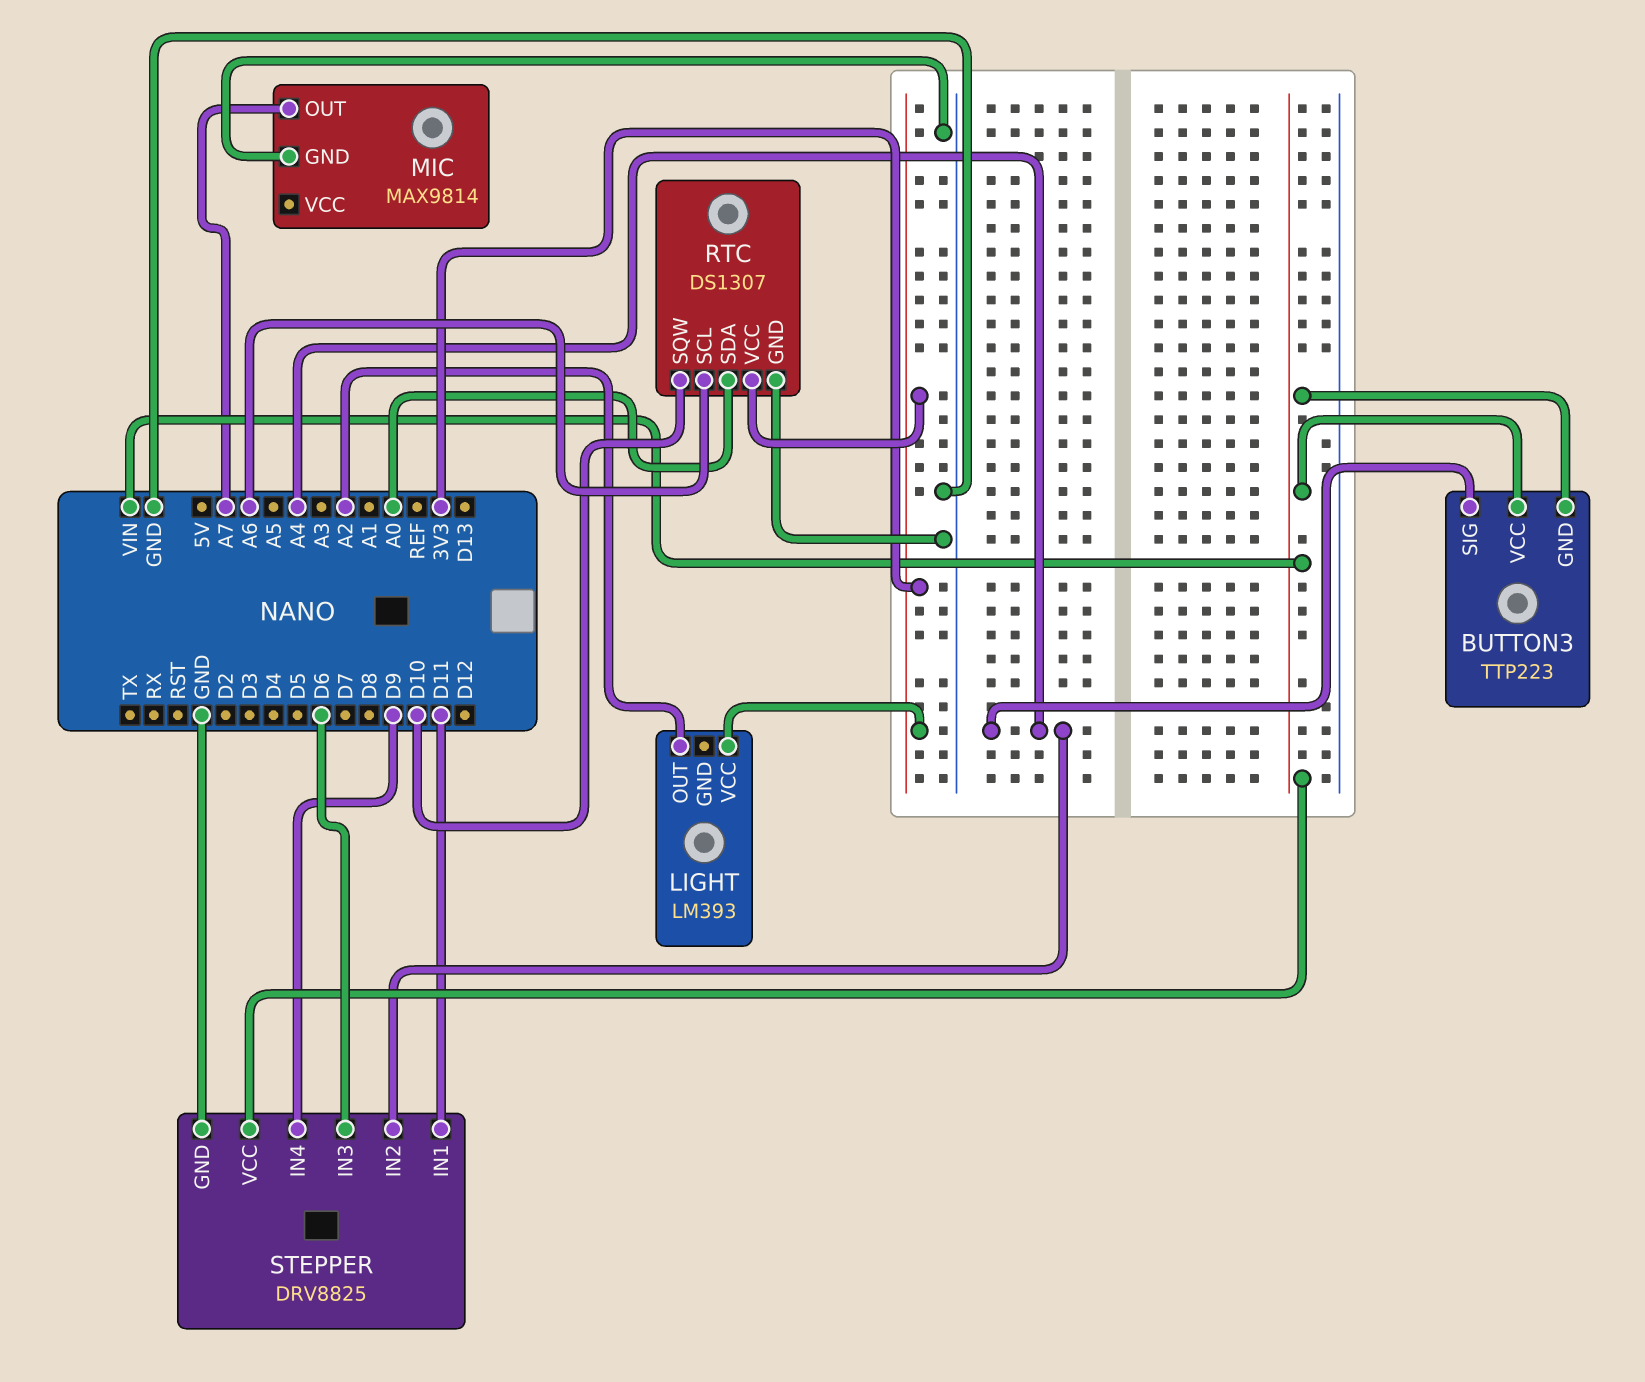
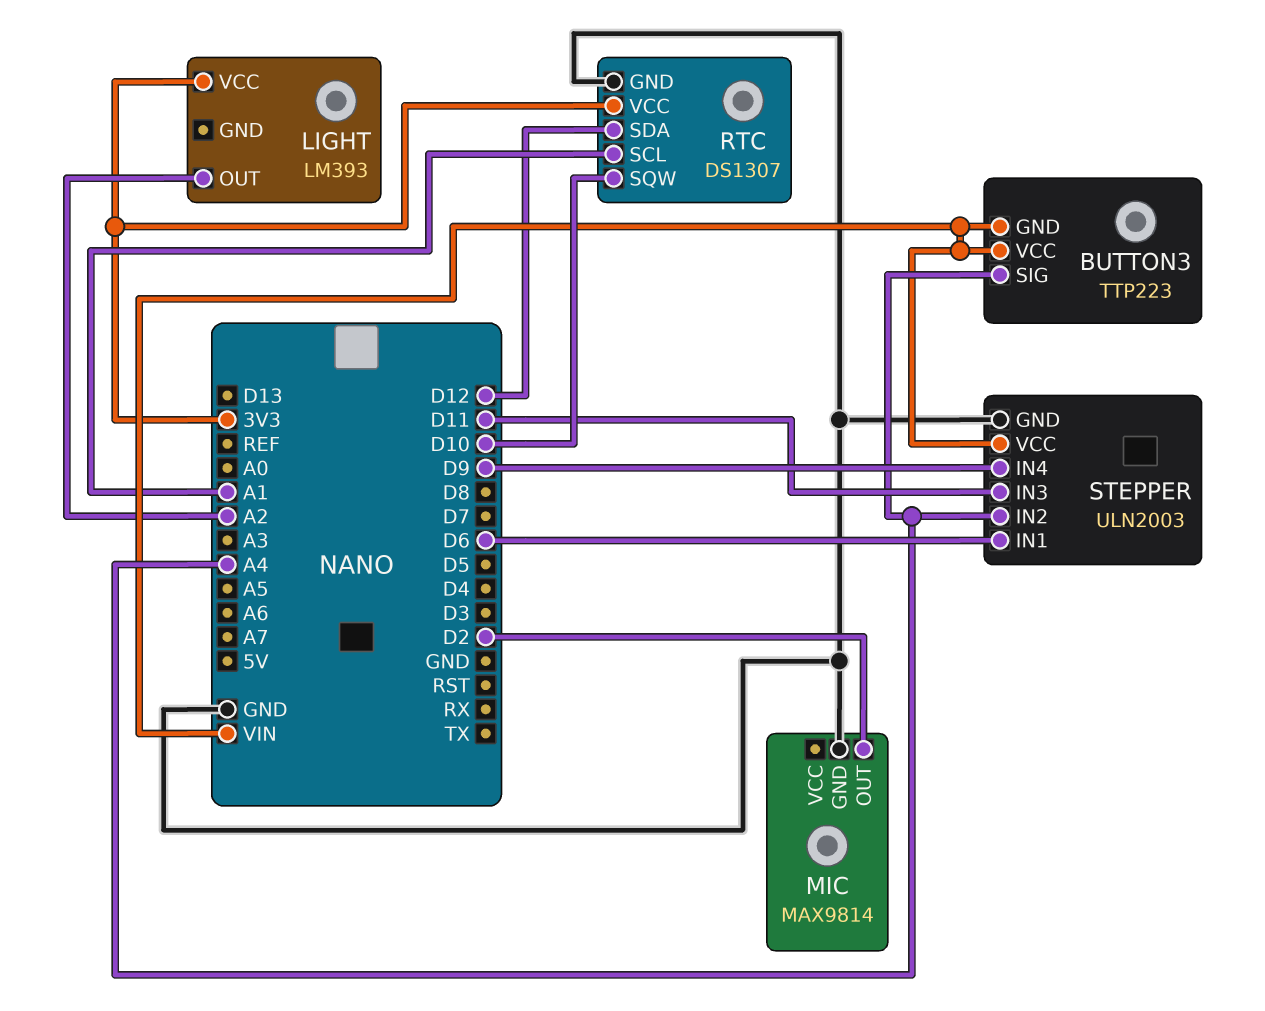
MIC pin OUT: A7 -> D2
RTC pin SCL: A6 -> A1
RTC pin SDA: A0 -> D12
STEPPER: DRV8825 -> ULN2003
STEPPER pin IN1: D11 -> D6
STEPPER pin IN3: D6 -> D11

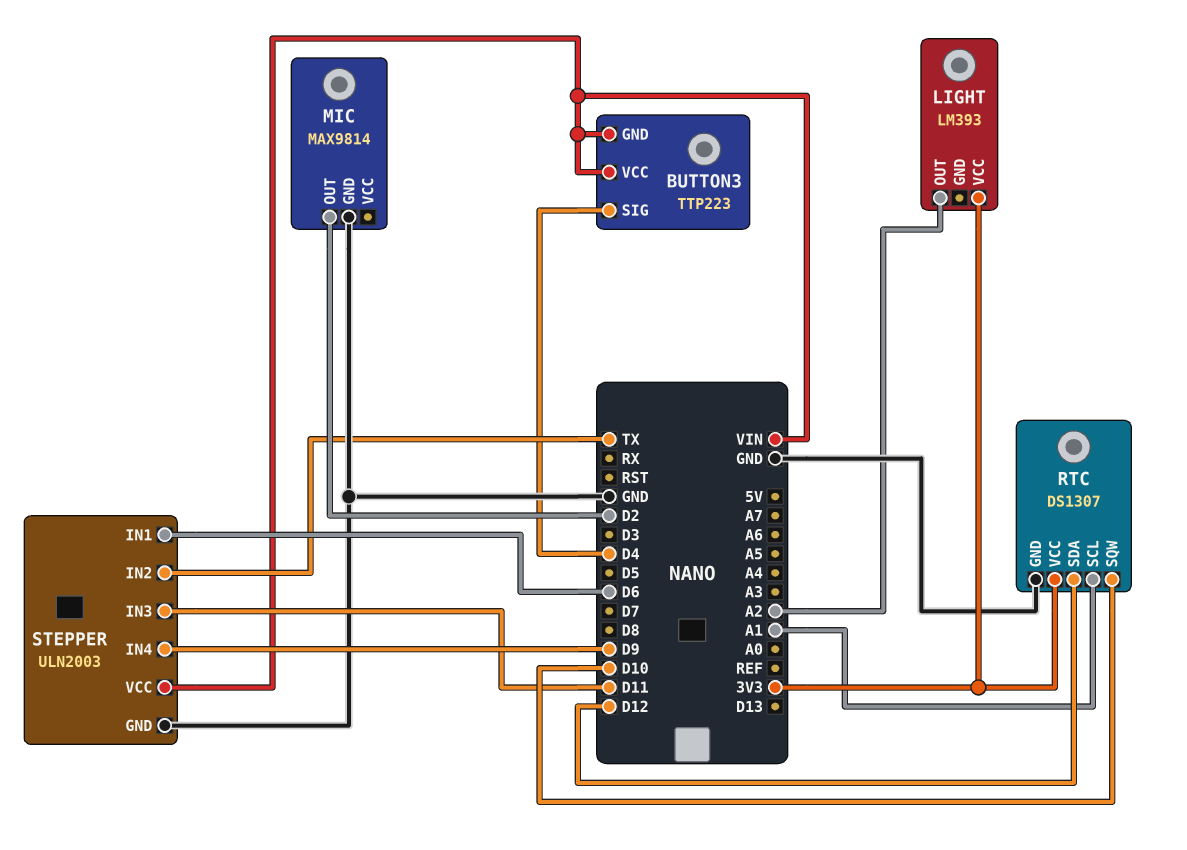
BUTTON3 pin SIG: A4 -> D4
STEPPER pin IN2: A4 -> TX

